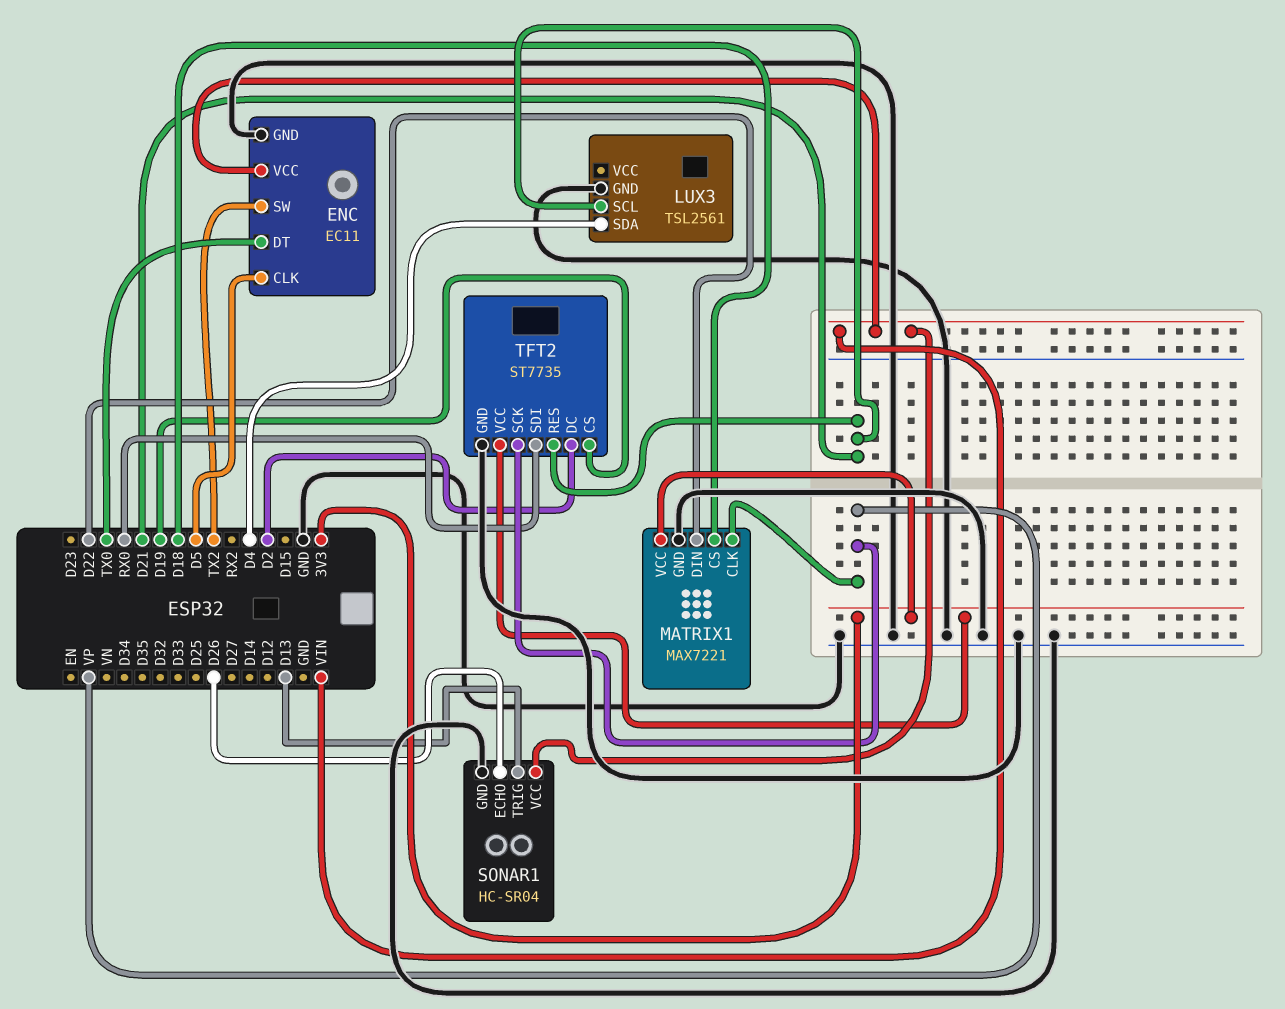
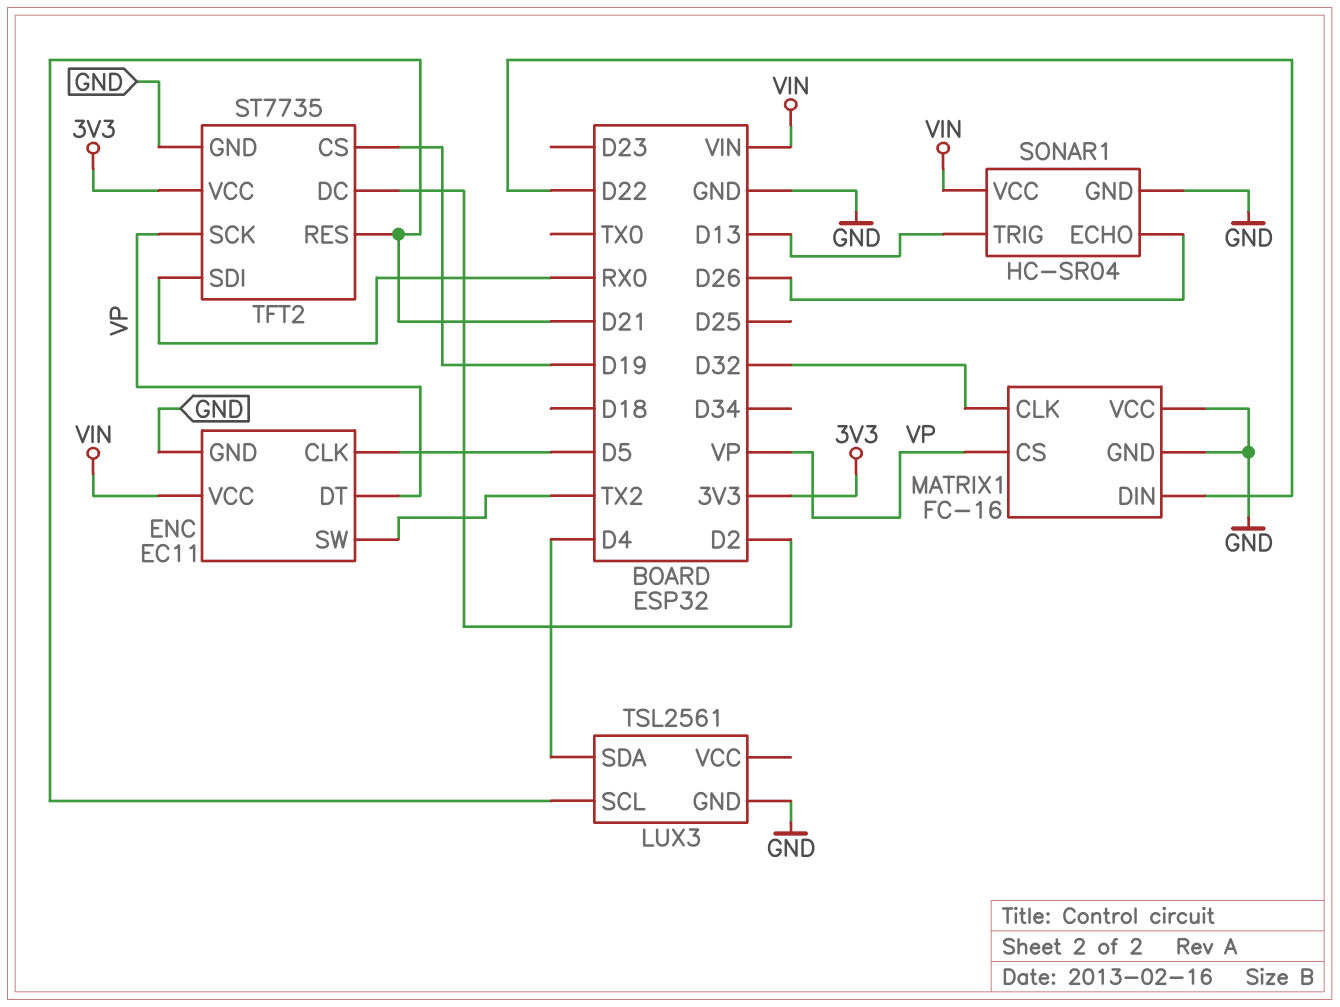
ENC pin DT: TX0 -> VP
MATRIX1: MAX7221 -> FC-16
MATRIX1 pin CLK: VP -> D32
MATRIX1 pin CS: D18 -> VP
MATRIX1 pin VCC: 3V3 -> GND

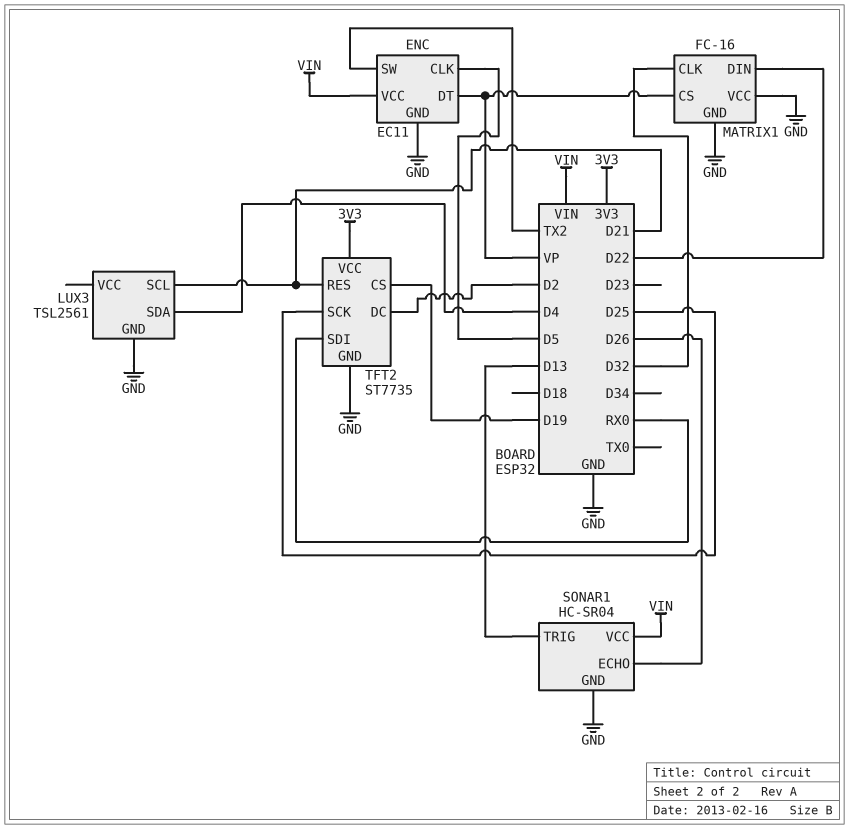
TFT2 pin SCK: VP -> D25

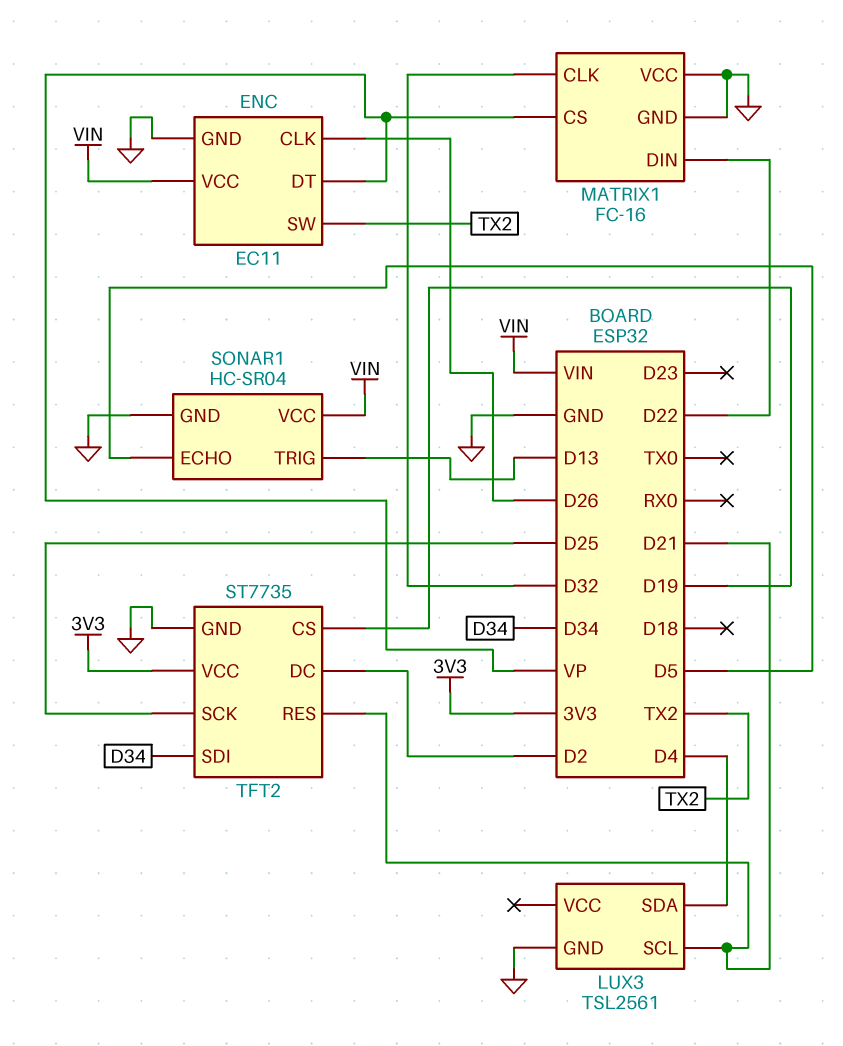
ENC pin CLK: D5 -> D26
SONAR1 pin ECHO: D26 -> D5
TFT2 pin SDI: RX0 -> D34

